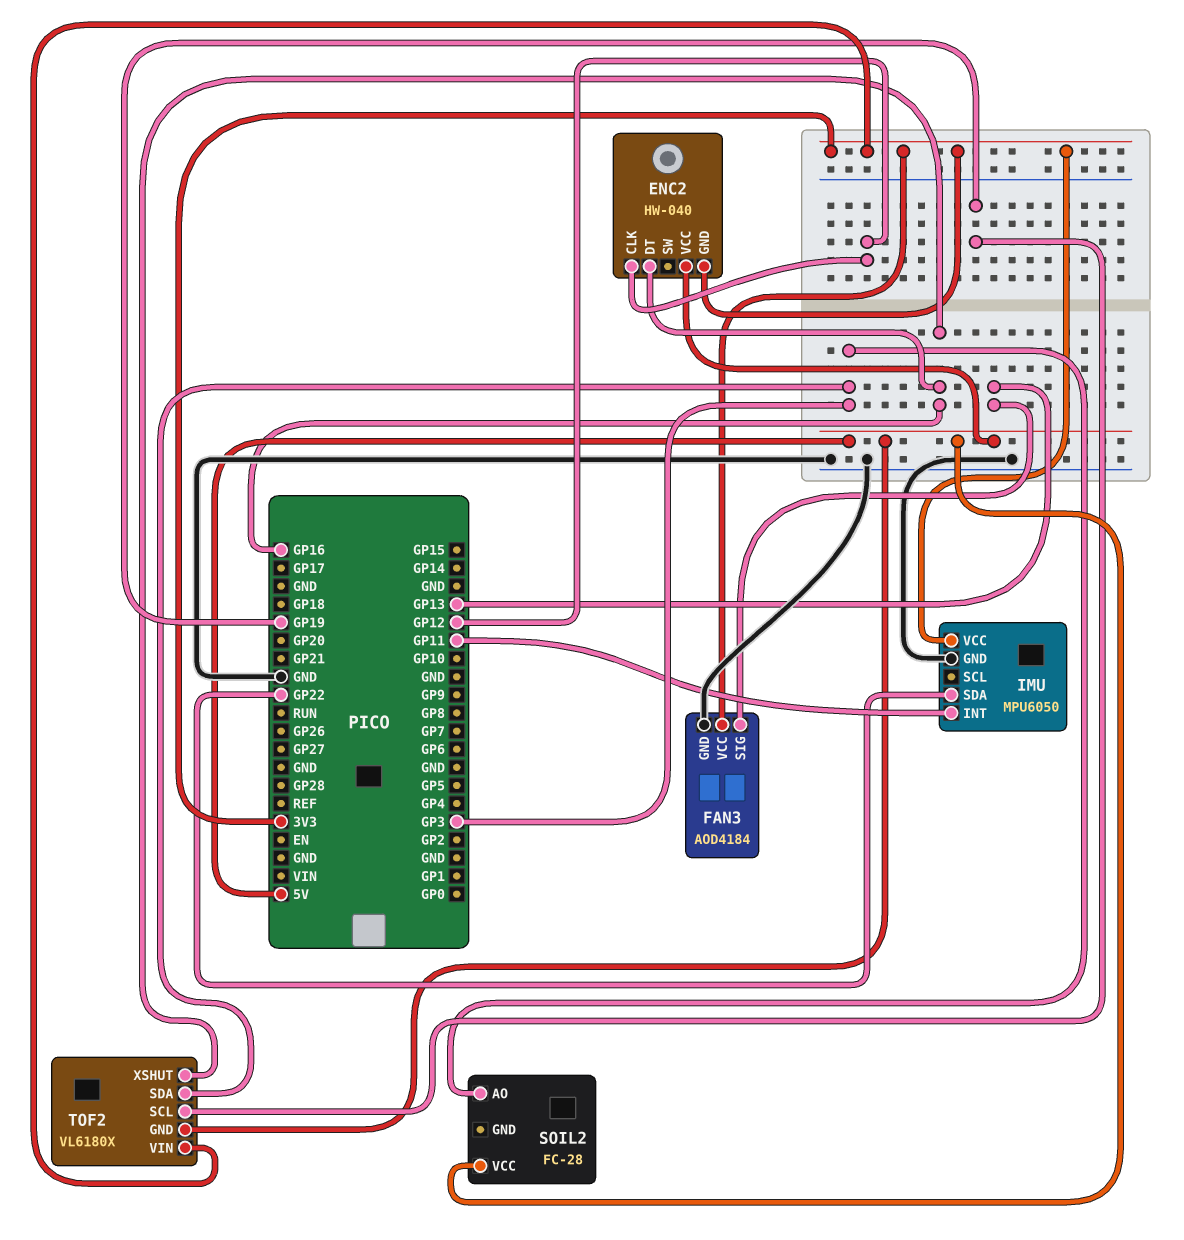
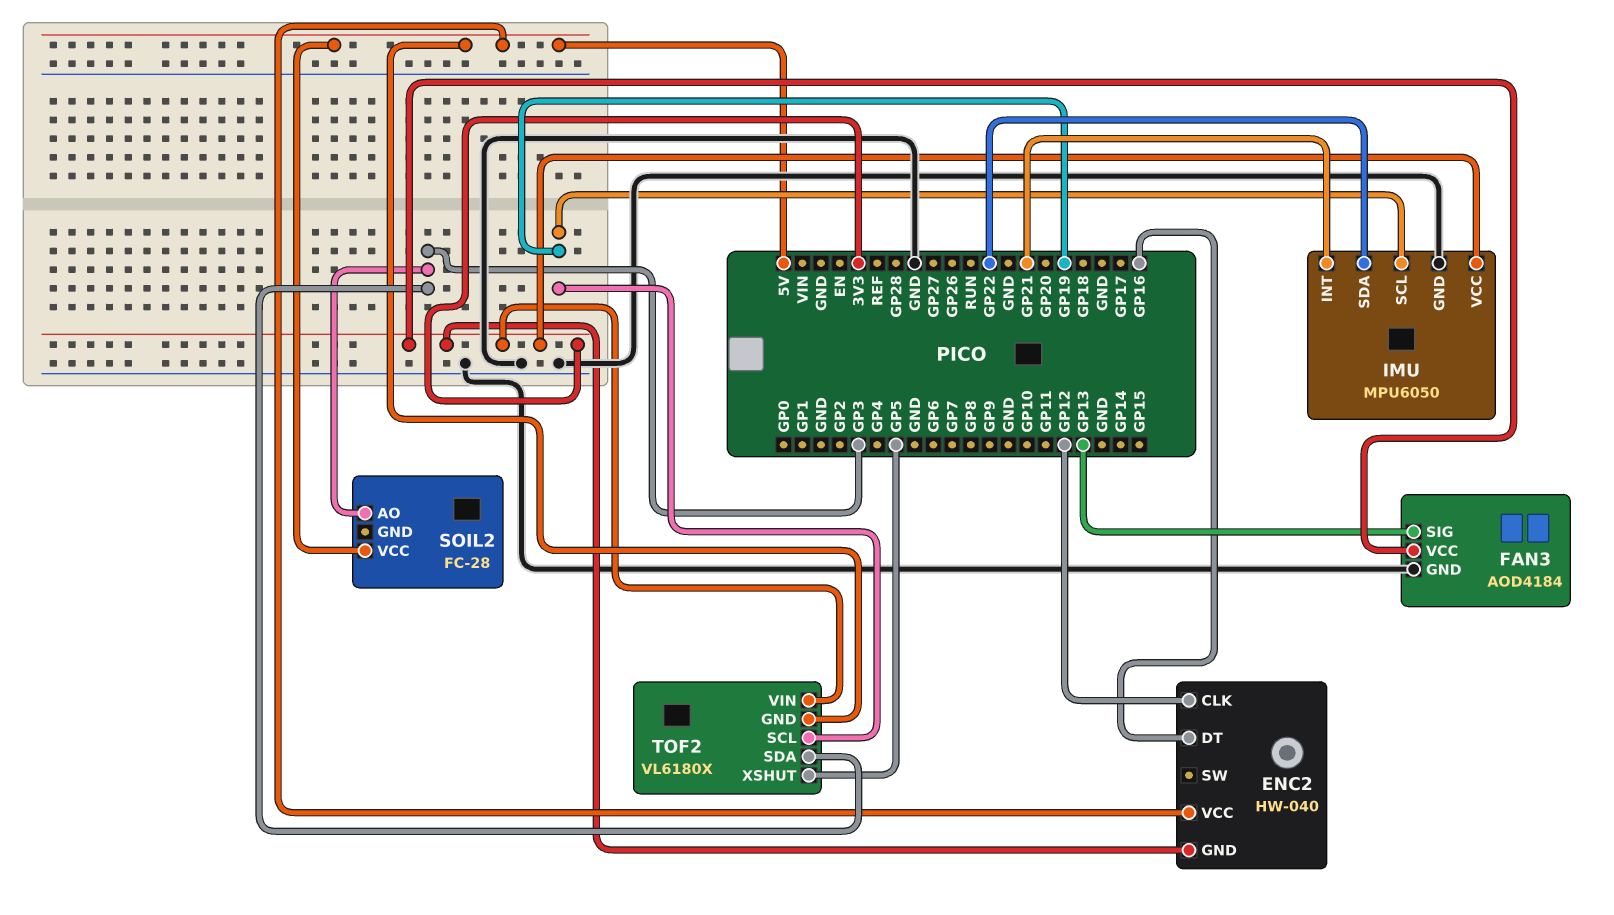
IMU pin INT: GP11 -> GP21
IMU pin SCL: none -> GP19
TOF2 pin XSHUT: GP16 -> GP5

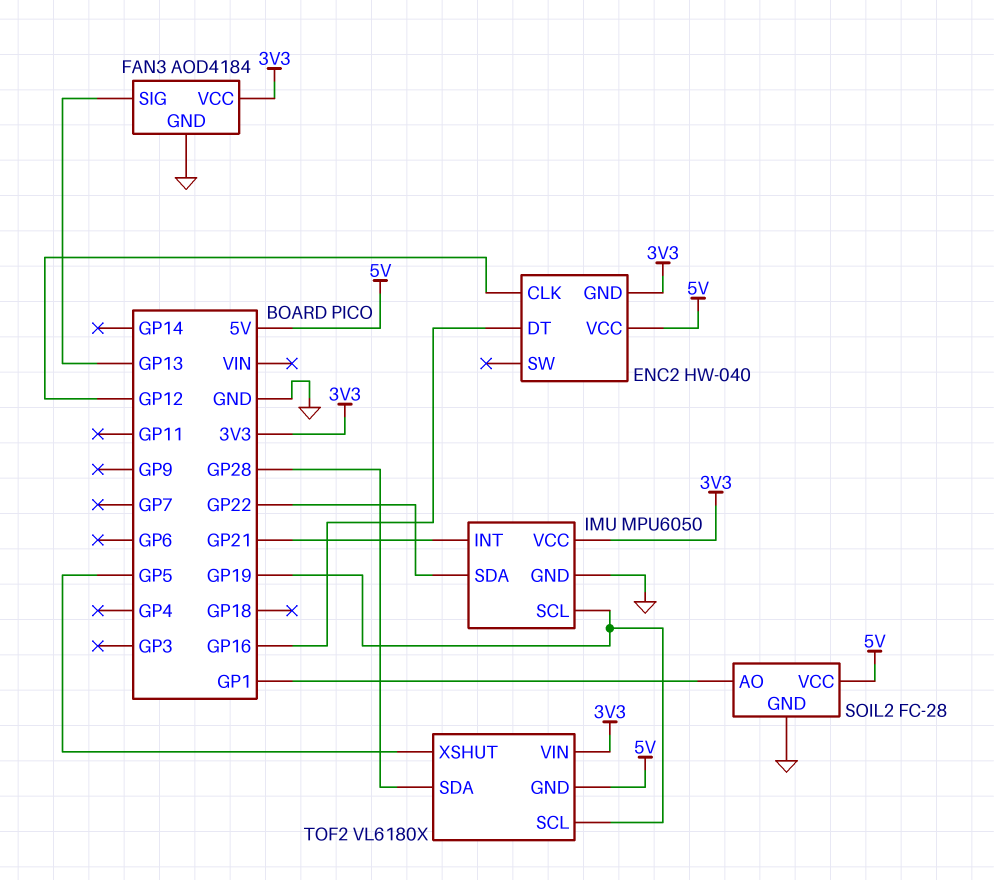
SOIL2 pin AO: GP3 -> GP1
SOIL2 pin GND: none -> GND
TOF2 pin SDA: GP3 -> GP28

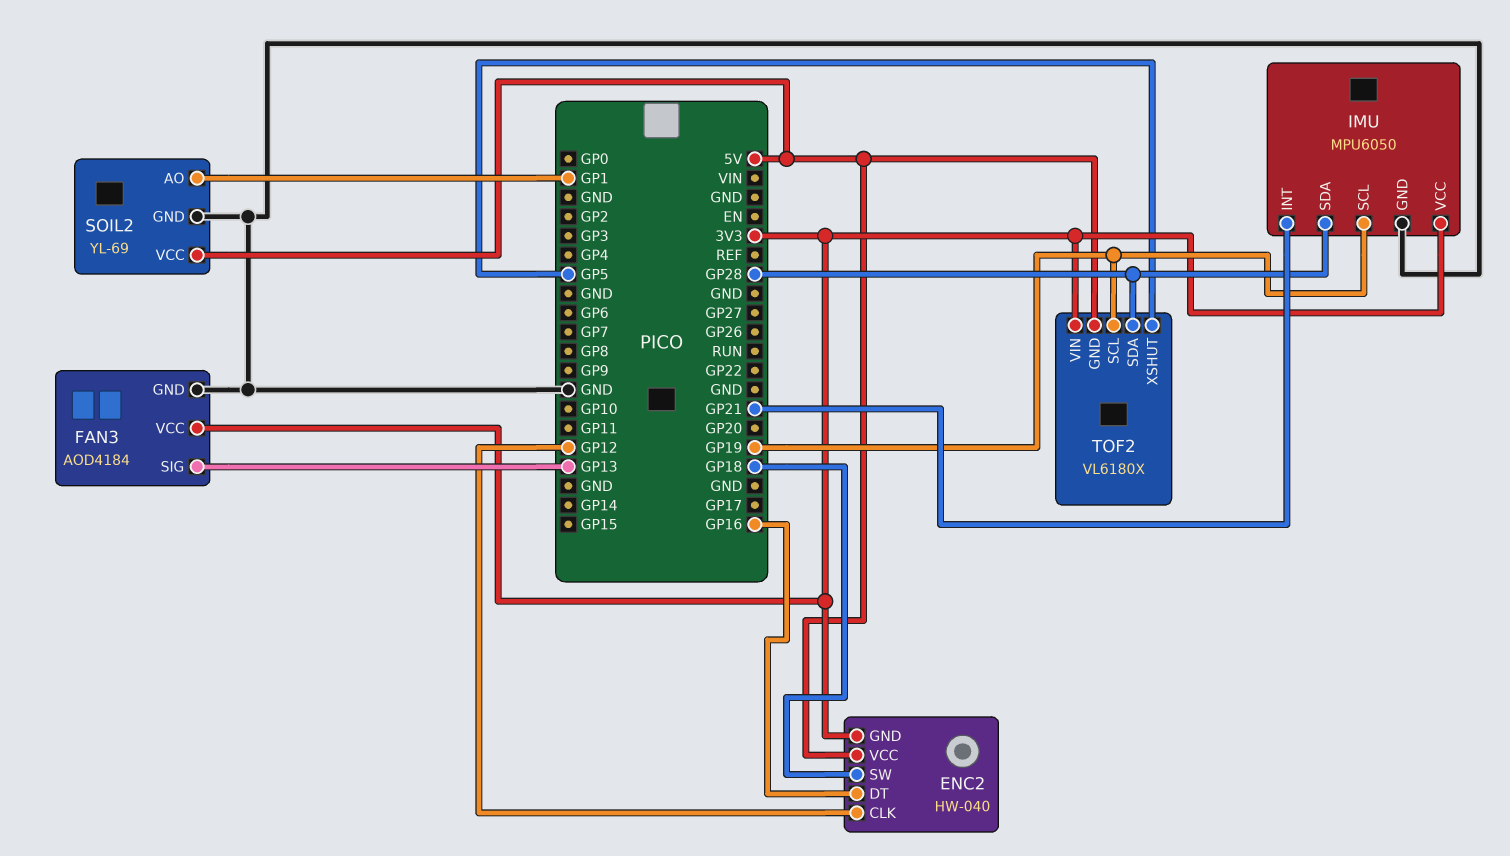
ENC2 pin SW: none -> GP18
IMU pin SDA: GP22 -> GP28
SOIL2: FC-28 -> YL-69

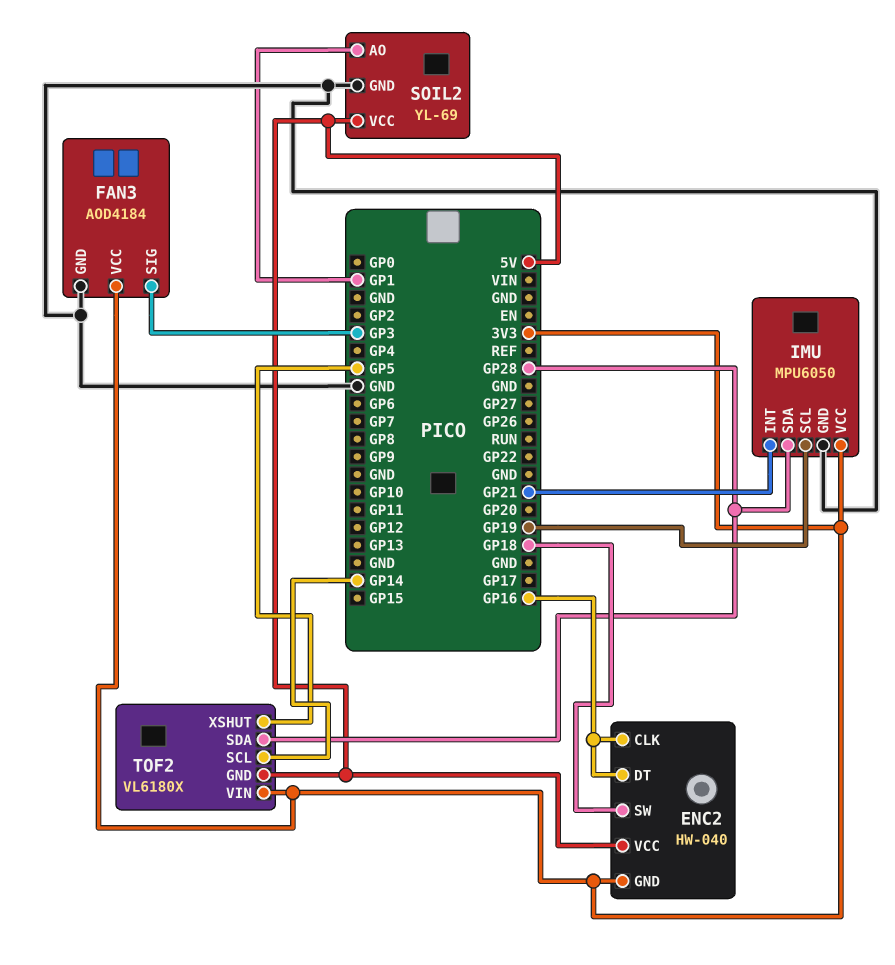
ENC2 pin CLK: GP12 -> GP16
FAN3 pin SIG: GP13 -> GP3
TOF2 pin SCL: GP19 -> GP14

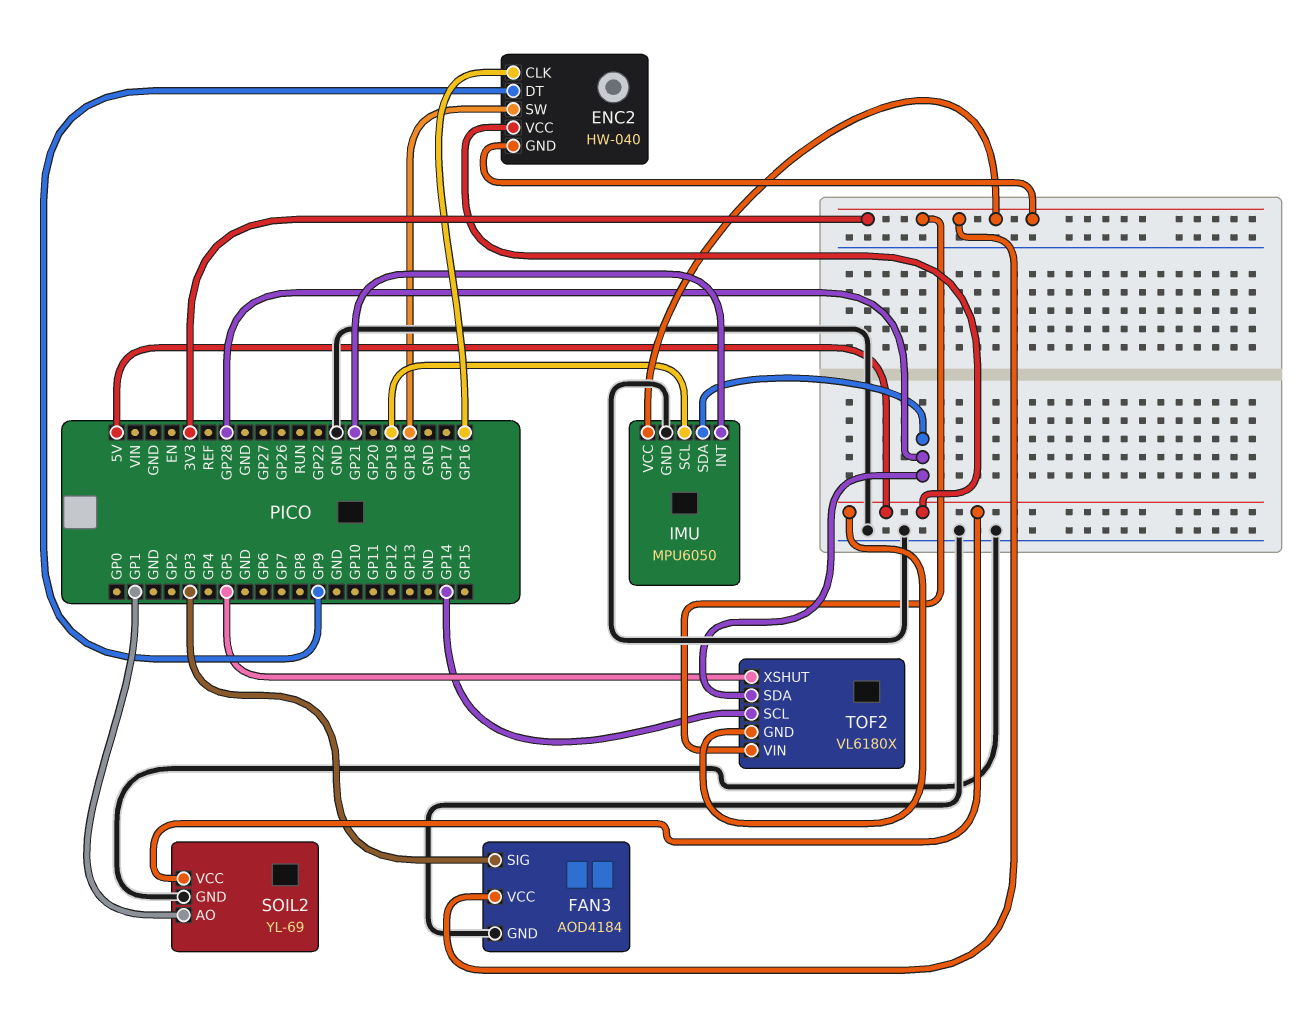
ENC2 pin DT: GP16 -> GP9

